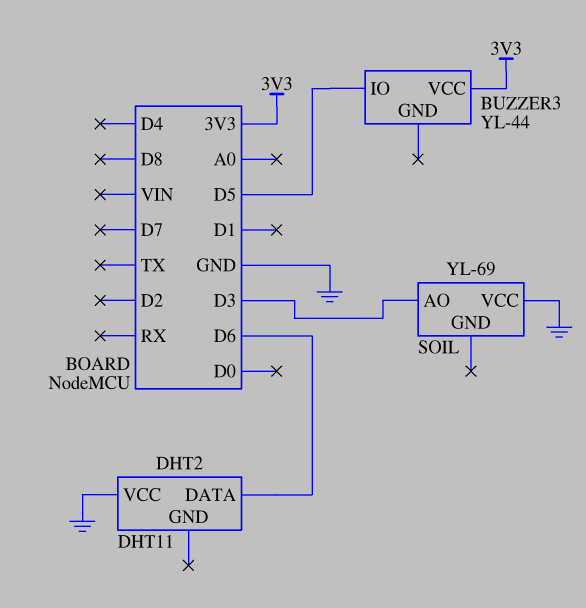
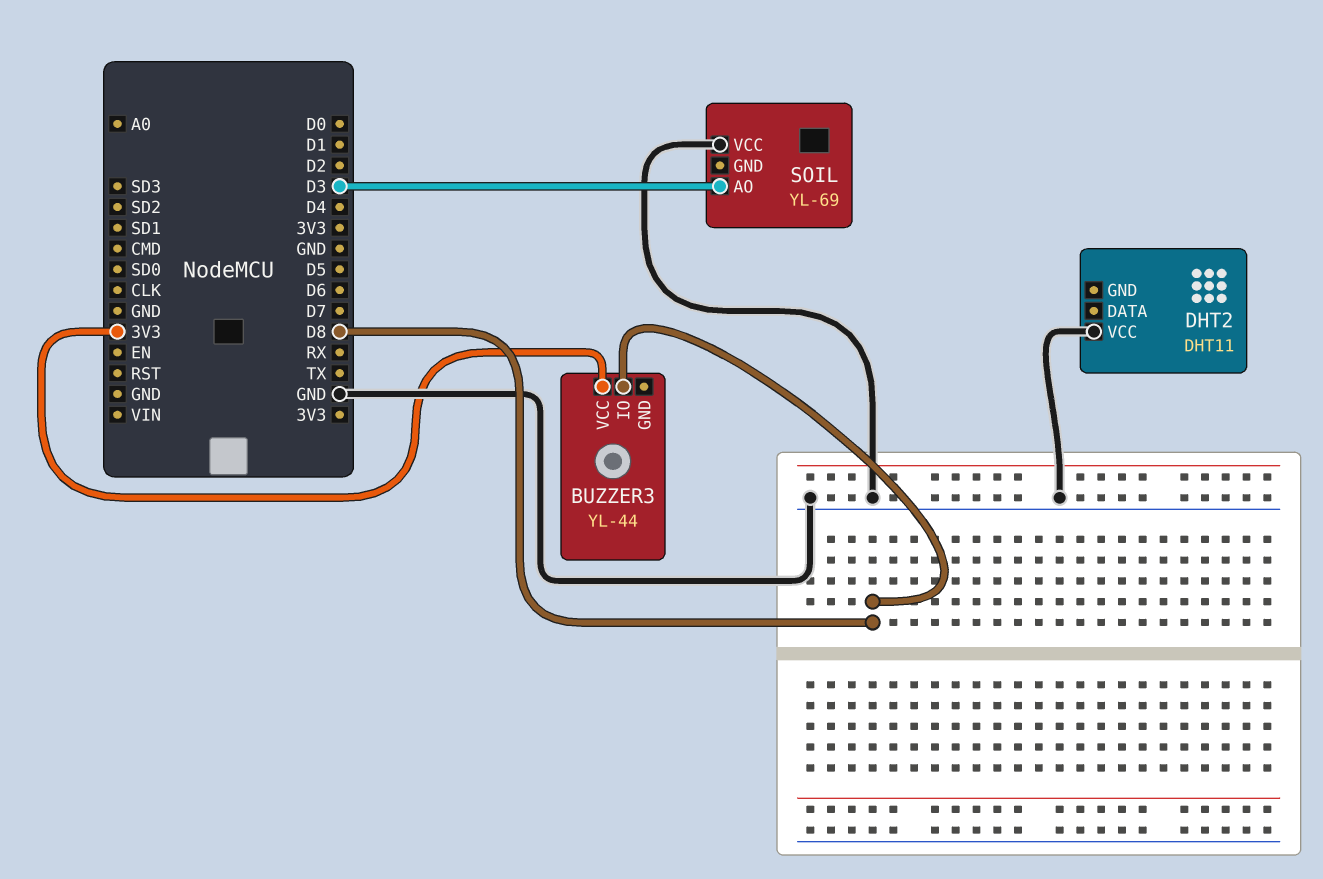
BUZZER3 pin IO: D5 -> D8
DHT2 pin DATA: D6 -> none

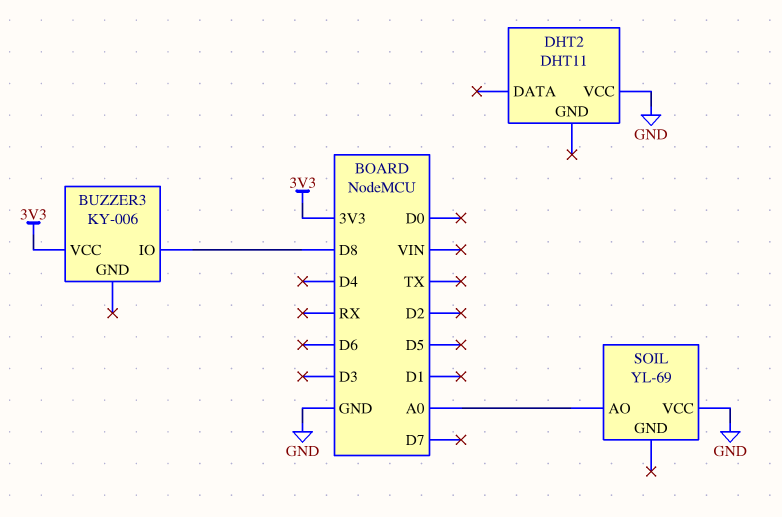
BUZZER3: YL-44 -> KY-006
SOIL pin AO: D3 -> A0

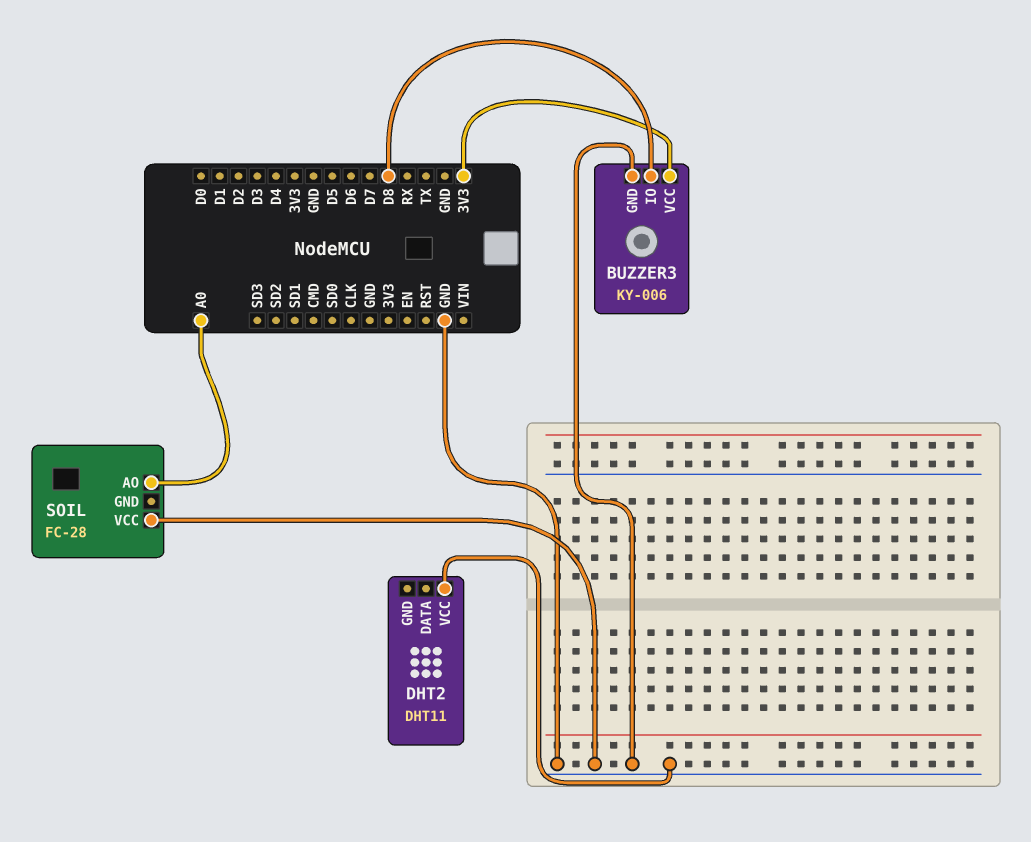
BUZZER3 pin GND: none -> GND
SOIL: YL-69 -> FC-28

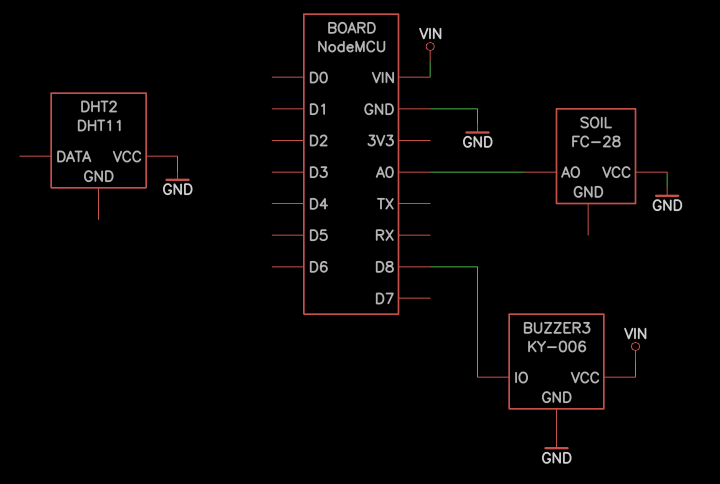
BUZZER3 pin VCC: 3V3 -> VIN

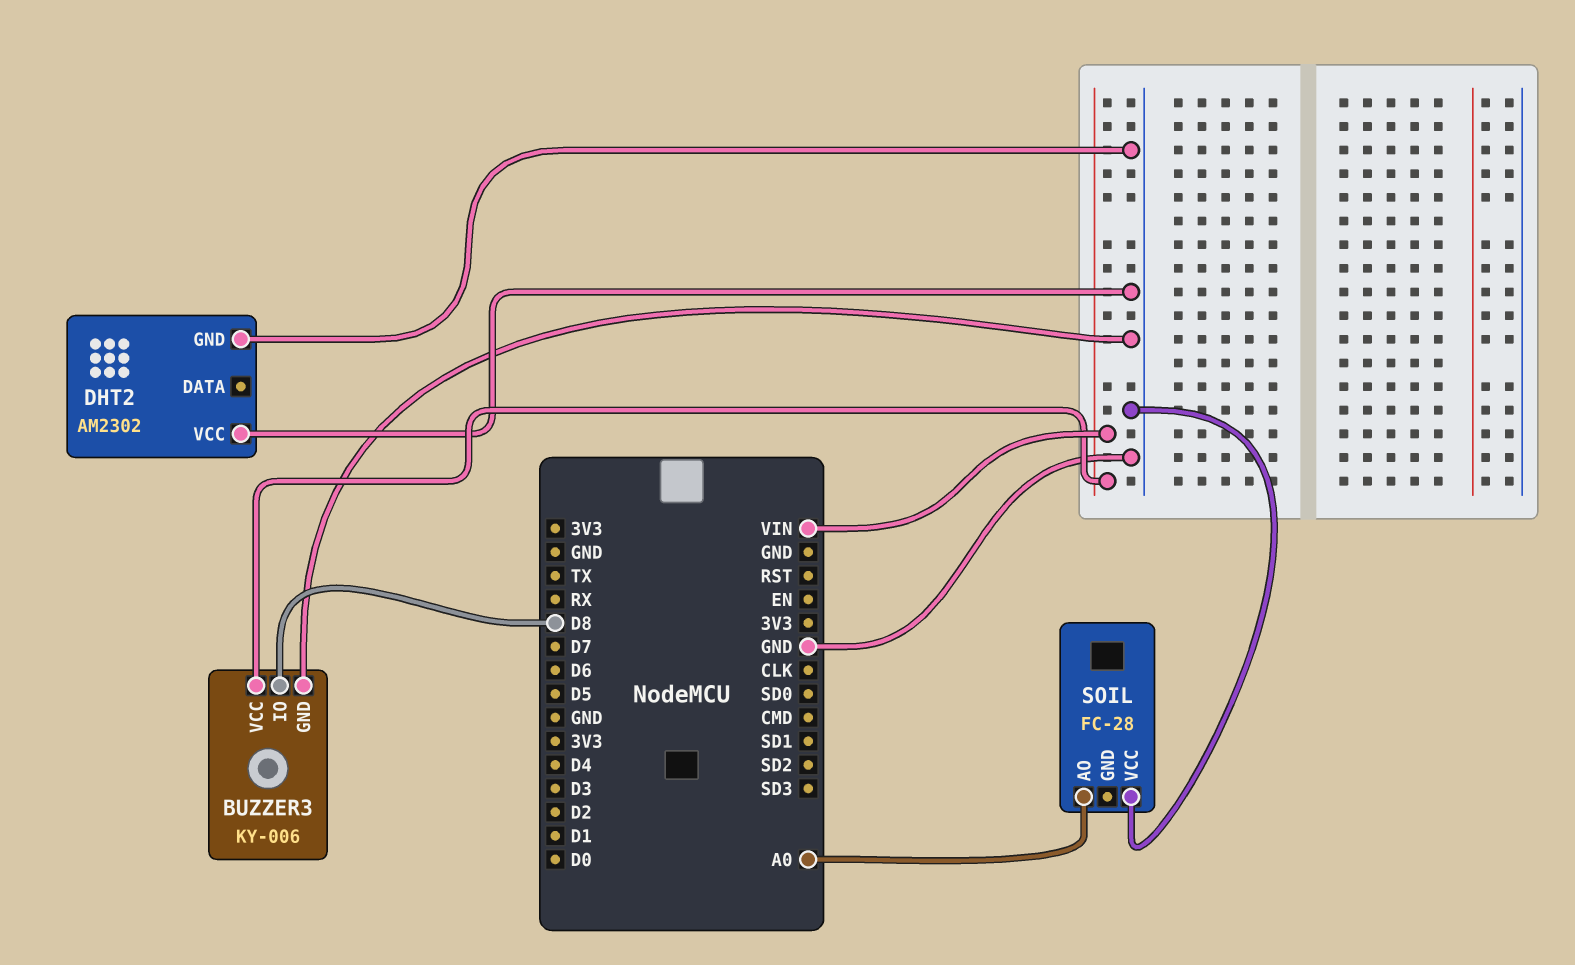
DHT2: DHT11 -> AM2302
DHT2 pin GND: none -> GND

